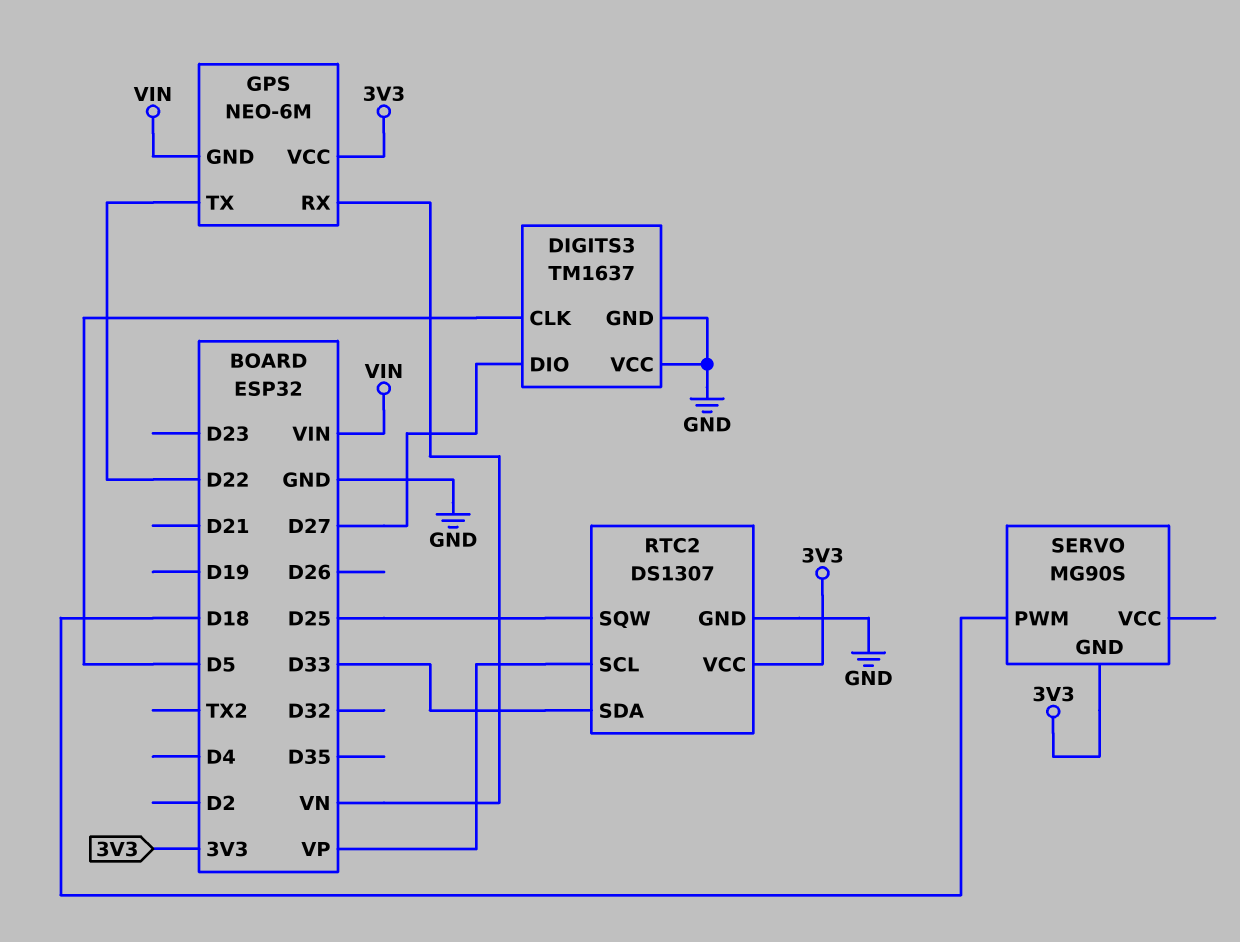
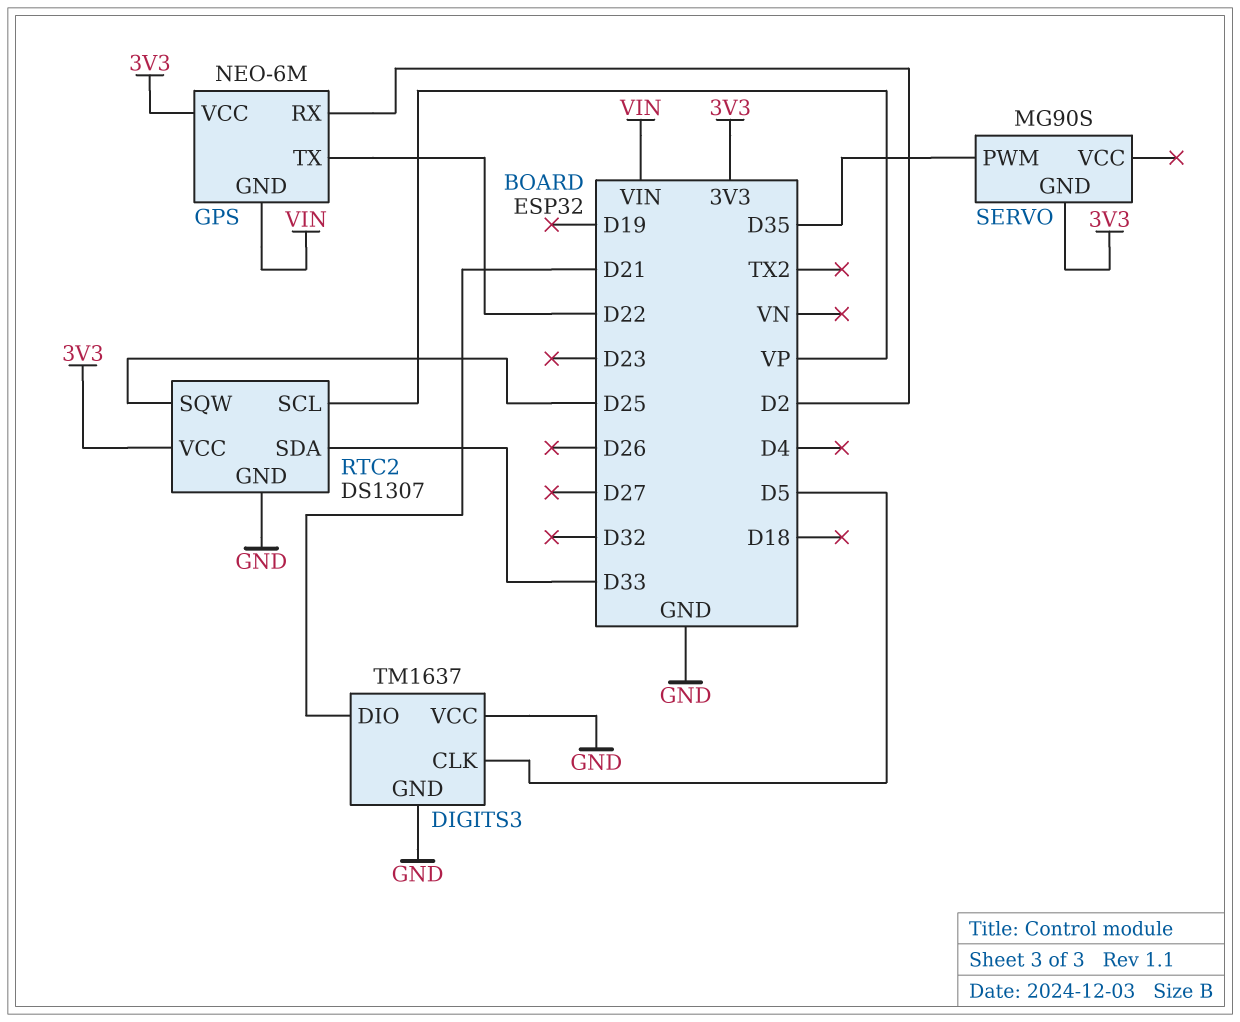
DIGITS3 pin DIO: D27 -> D21
GPS pin RX: VN -> D2
SERVO pin PWM: D18 -> D35

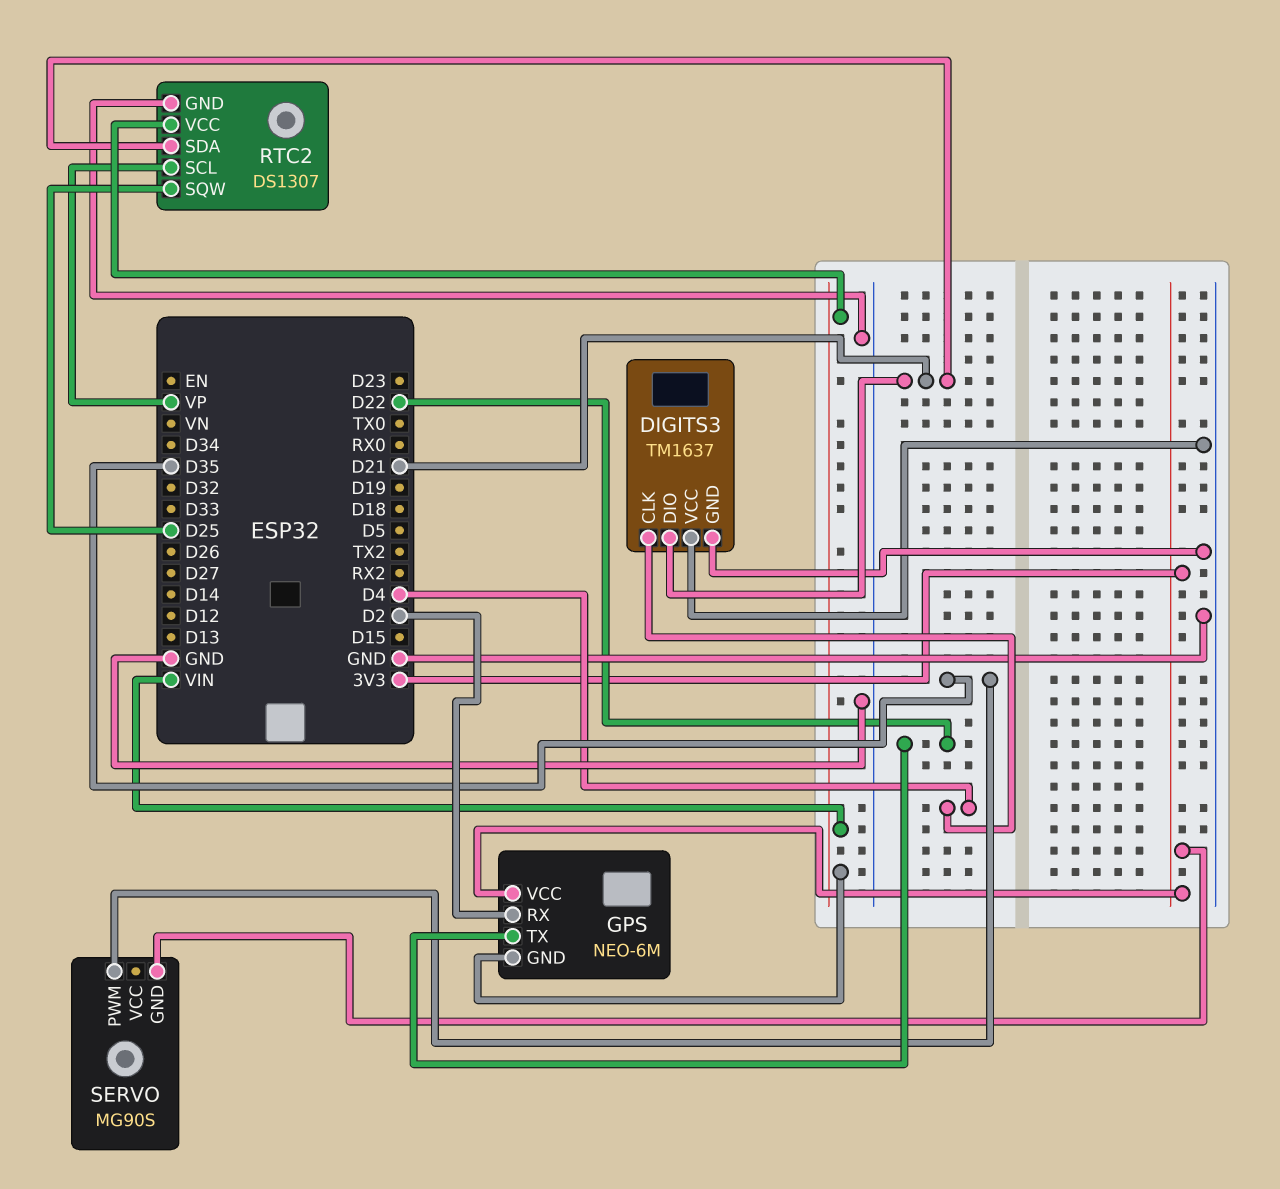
DIGITS3 pin CLK: D5 -> D4
RTC2 pin SDA: D33 -> D21
RTC2 pin VCC: 3V3 -> VIN

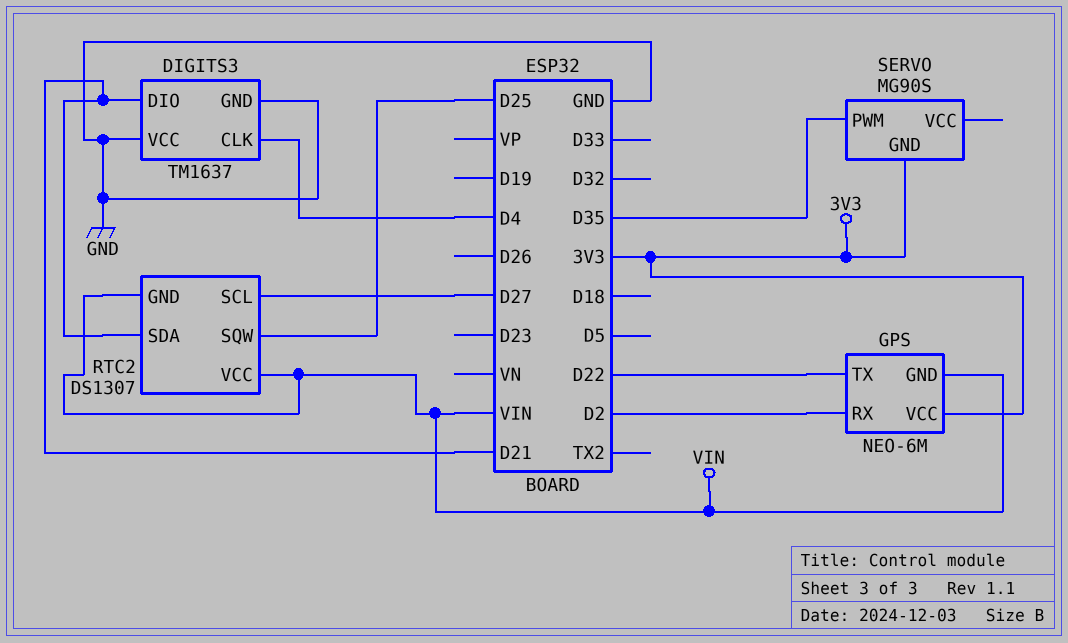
RTC2 pin GND: GND -> VIN
RTC2 pin SCL: VP -> D27

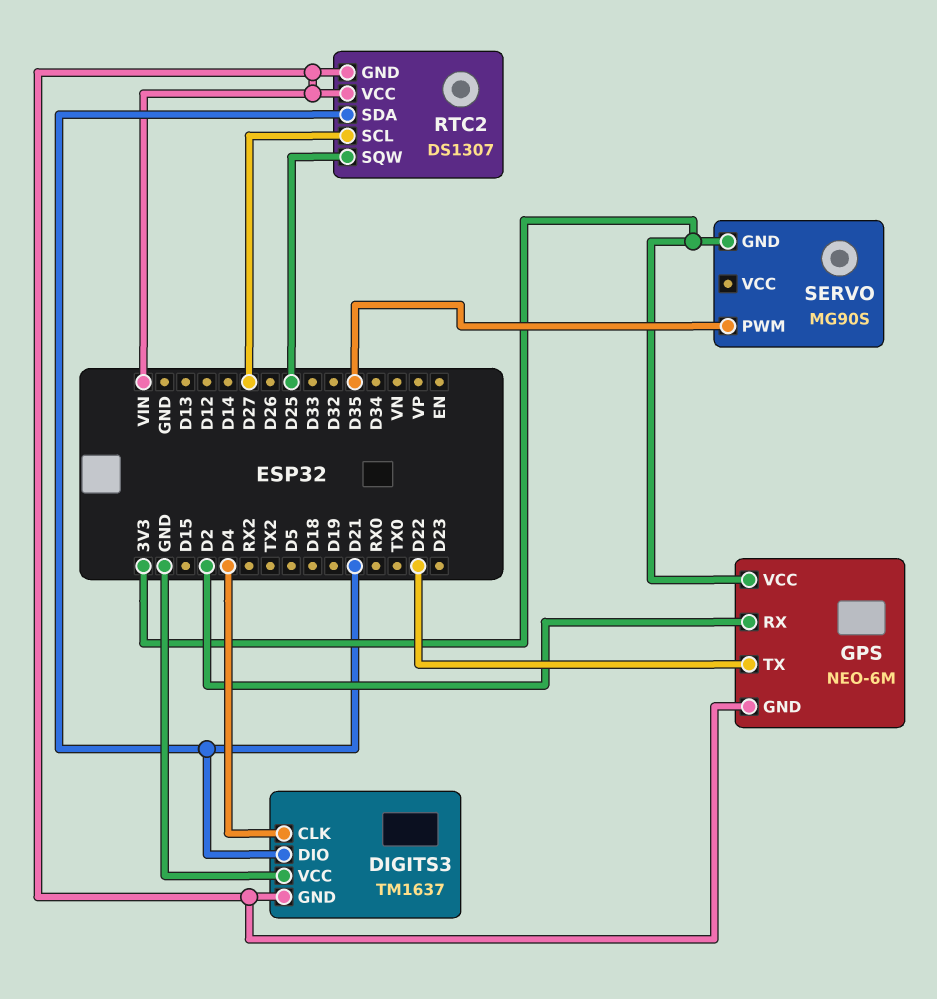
DIGITS3 pin GND: GND -> VIN

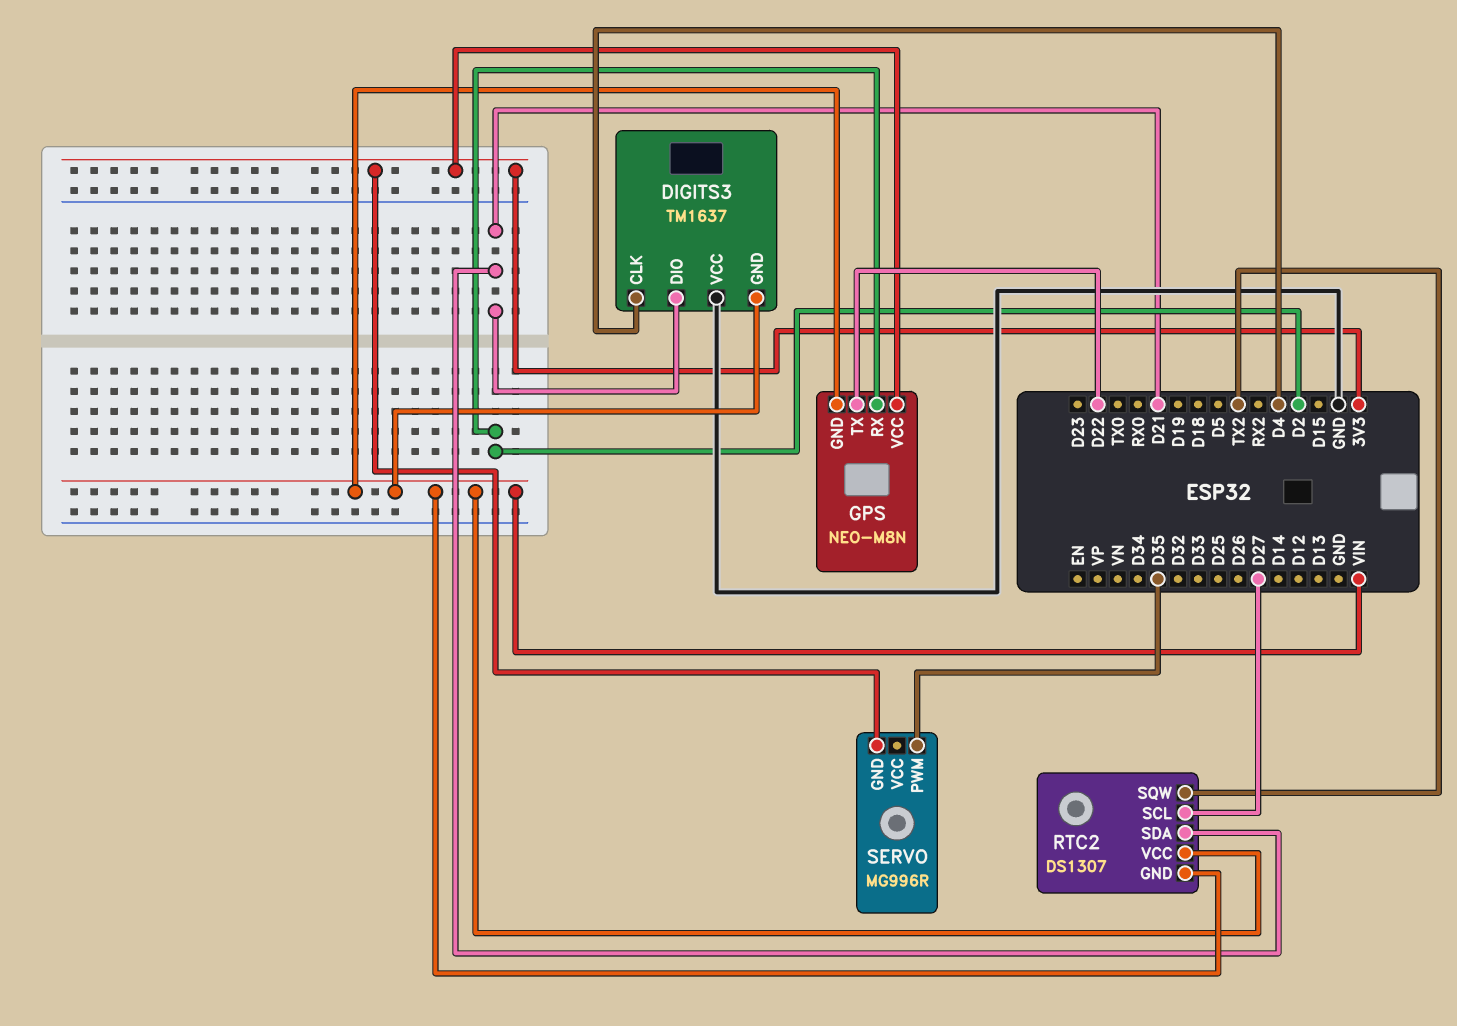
GPS: NEO-6M -> NEO-M8N
RTC2 pin SQW: D25 -> TX2
SERVO: MG90S -> MG996R

